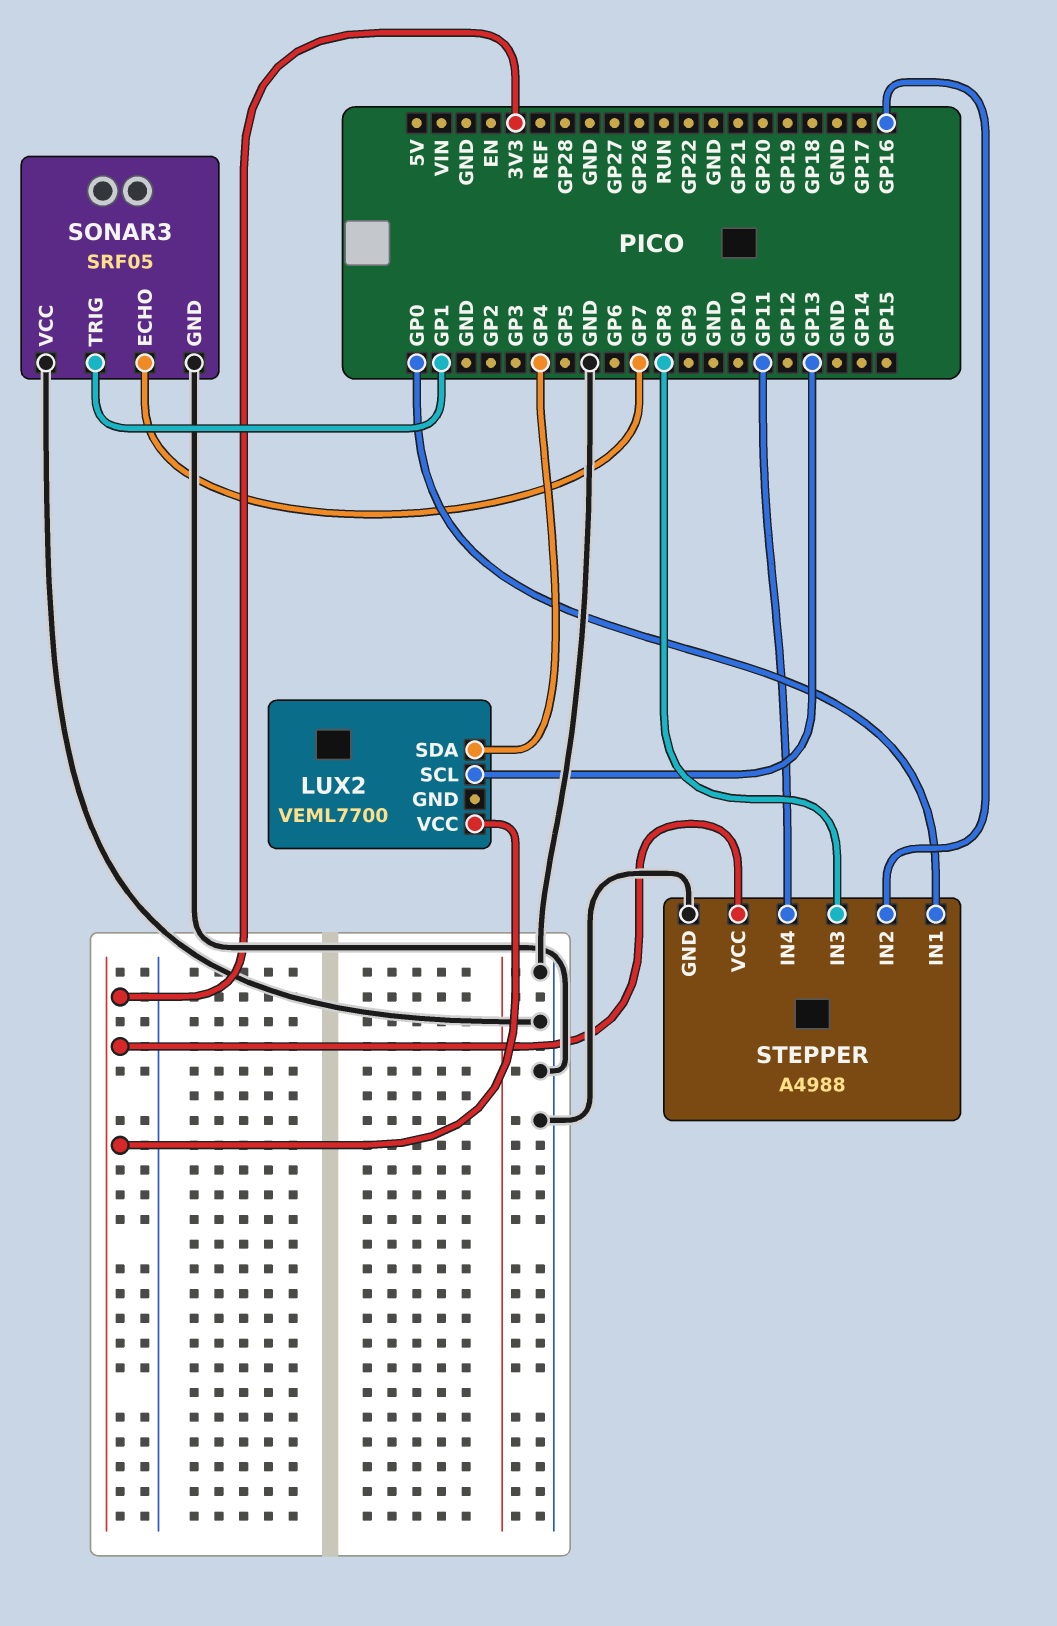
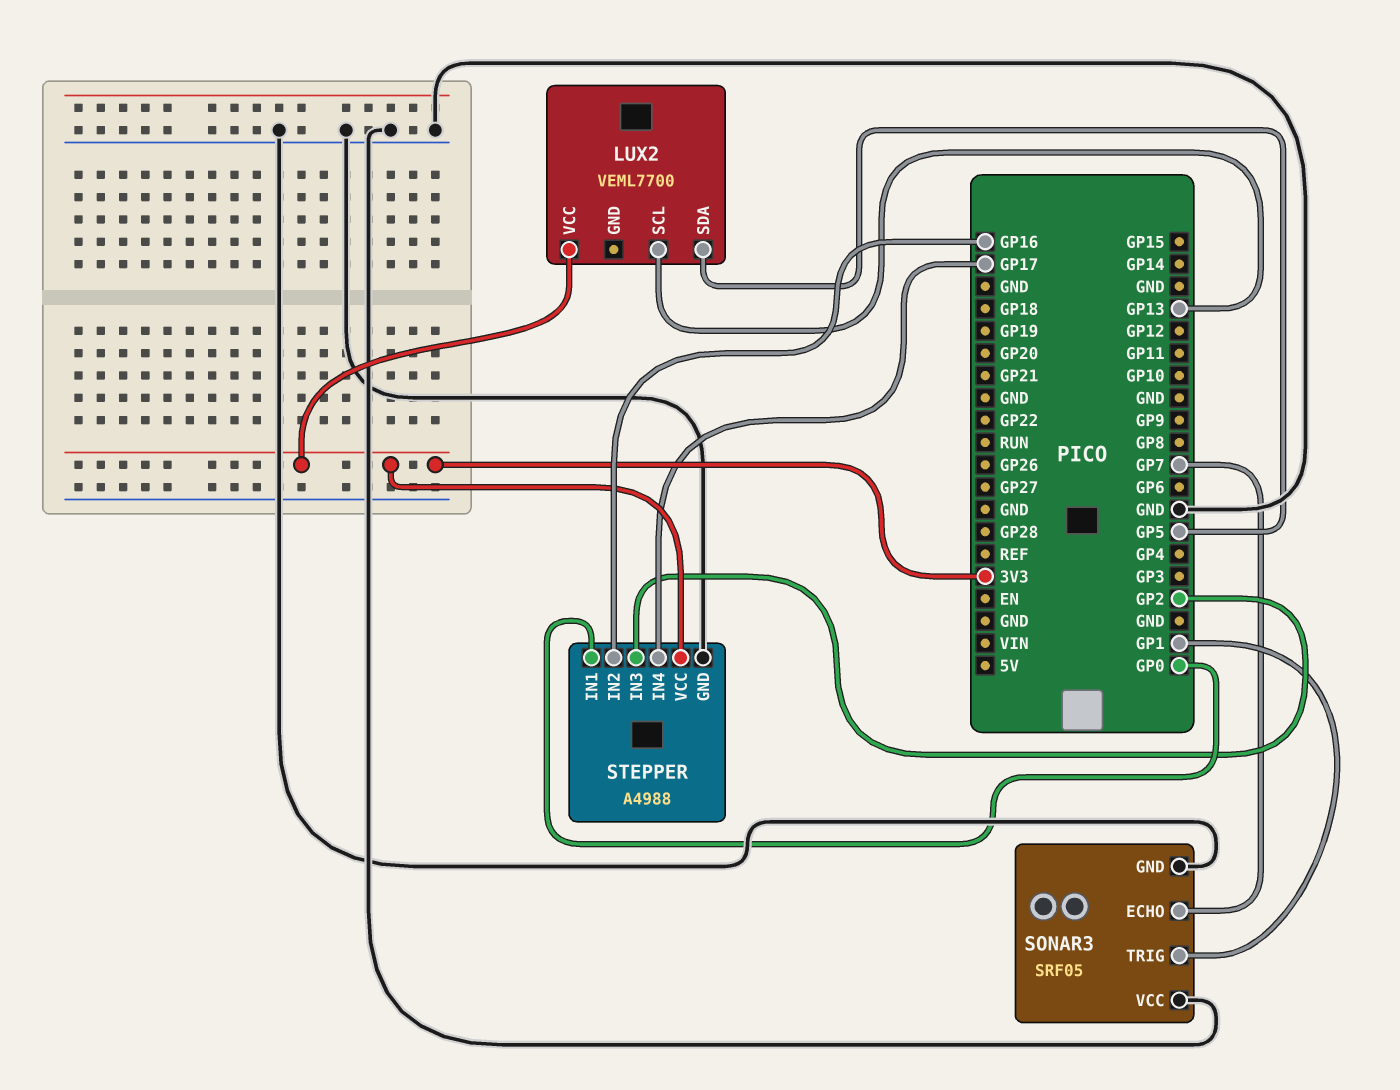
LUX2 pin SDA: GP4 -> GP5
STEPPER pin IN3: GP8 -> GP2
STEPPER pin IN4: GP11 -> GP17

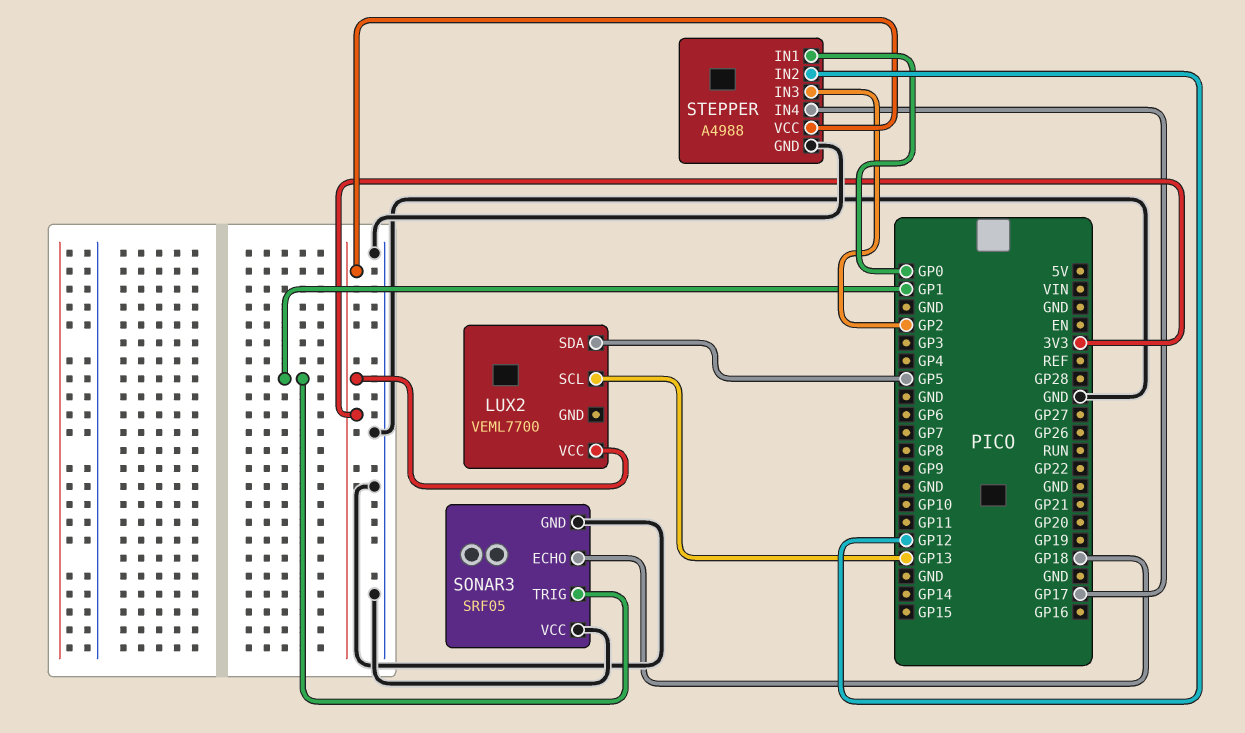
SONAR3 pin ECHO: GP7 -> GP18
STEPPER pin IN2: GP16 -> GP12

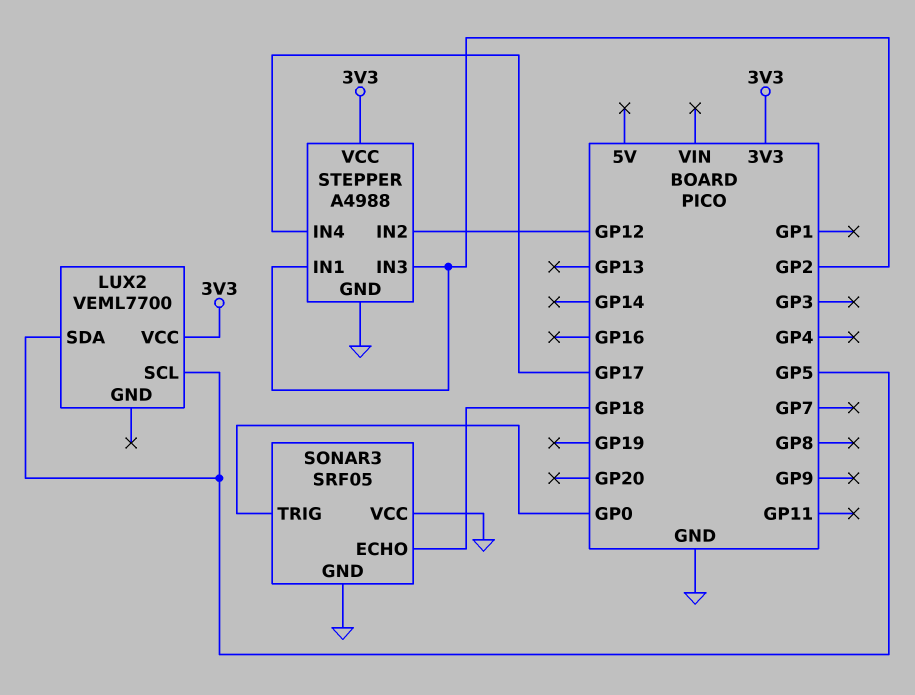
LUX2 pin SCL: GP13 -> GP5
SONAR3 pin TRIG: GP1 -> GP0
STEPPER pin IN1: GP0 -> GP2

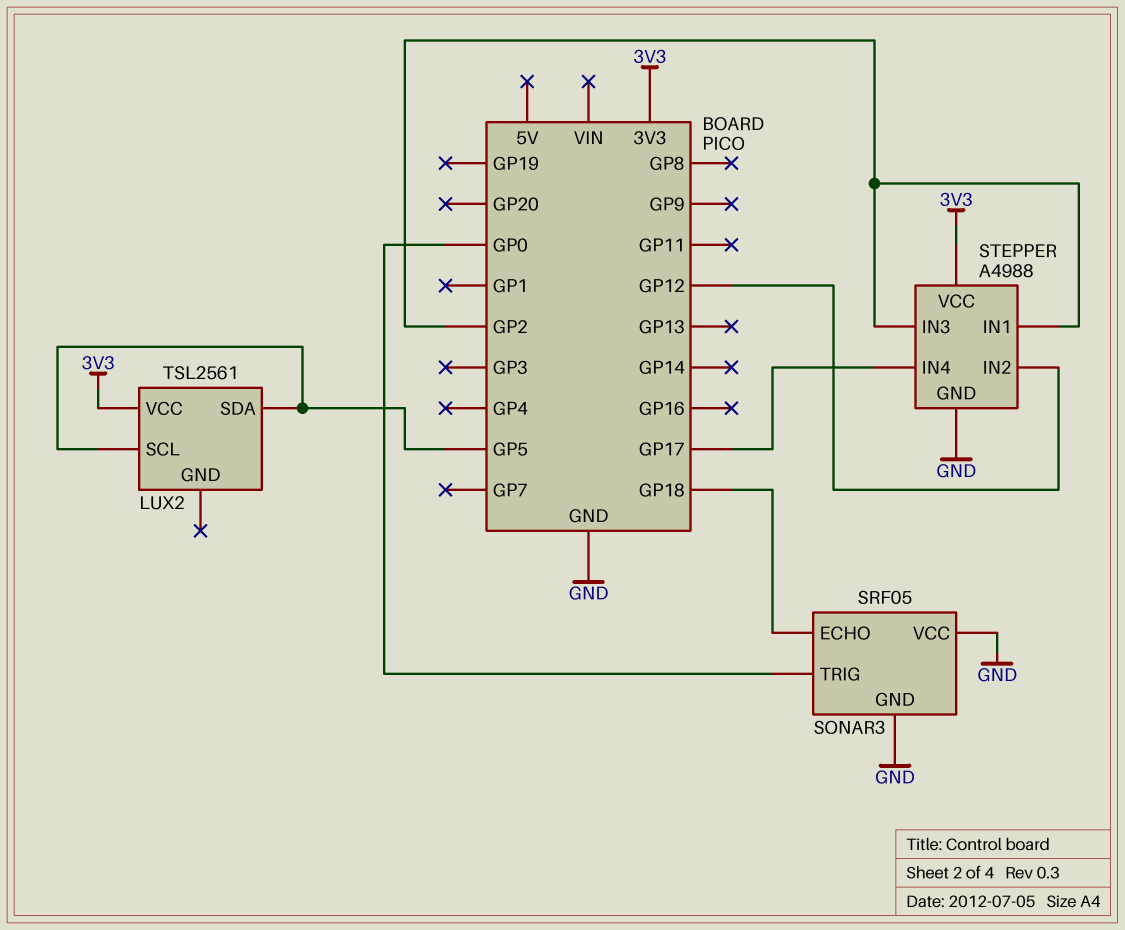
LUX2: VEML7700 -> TSL2561

